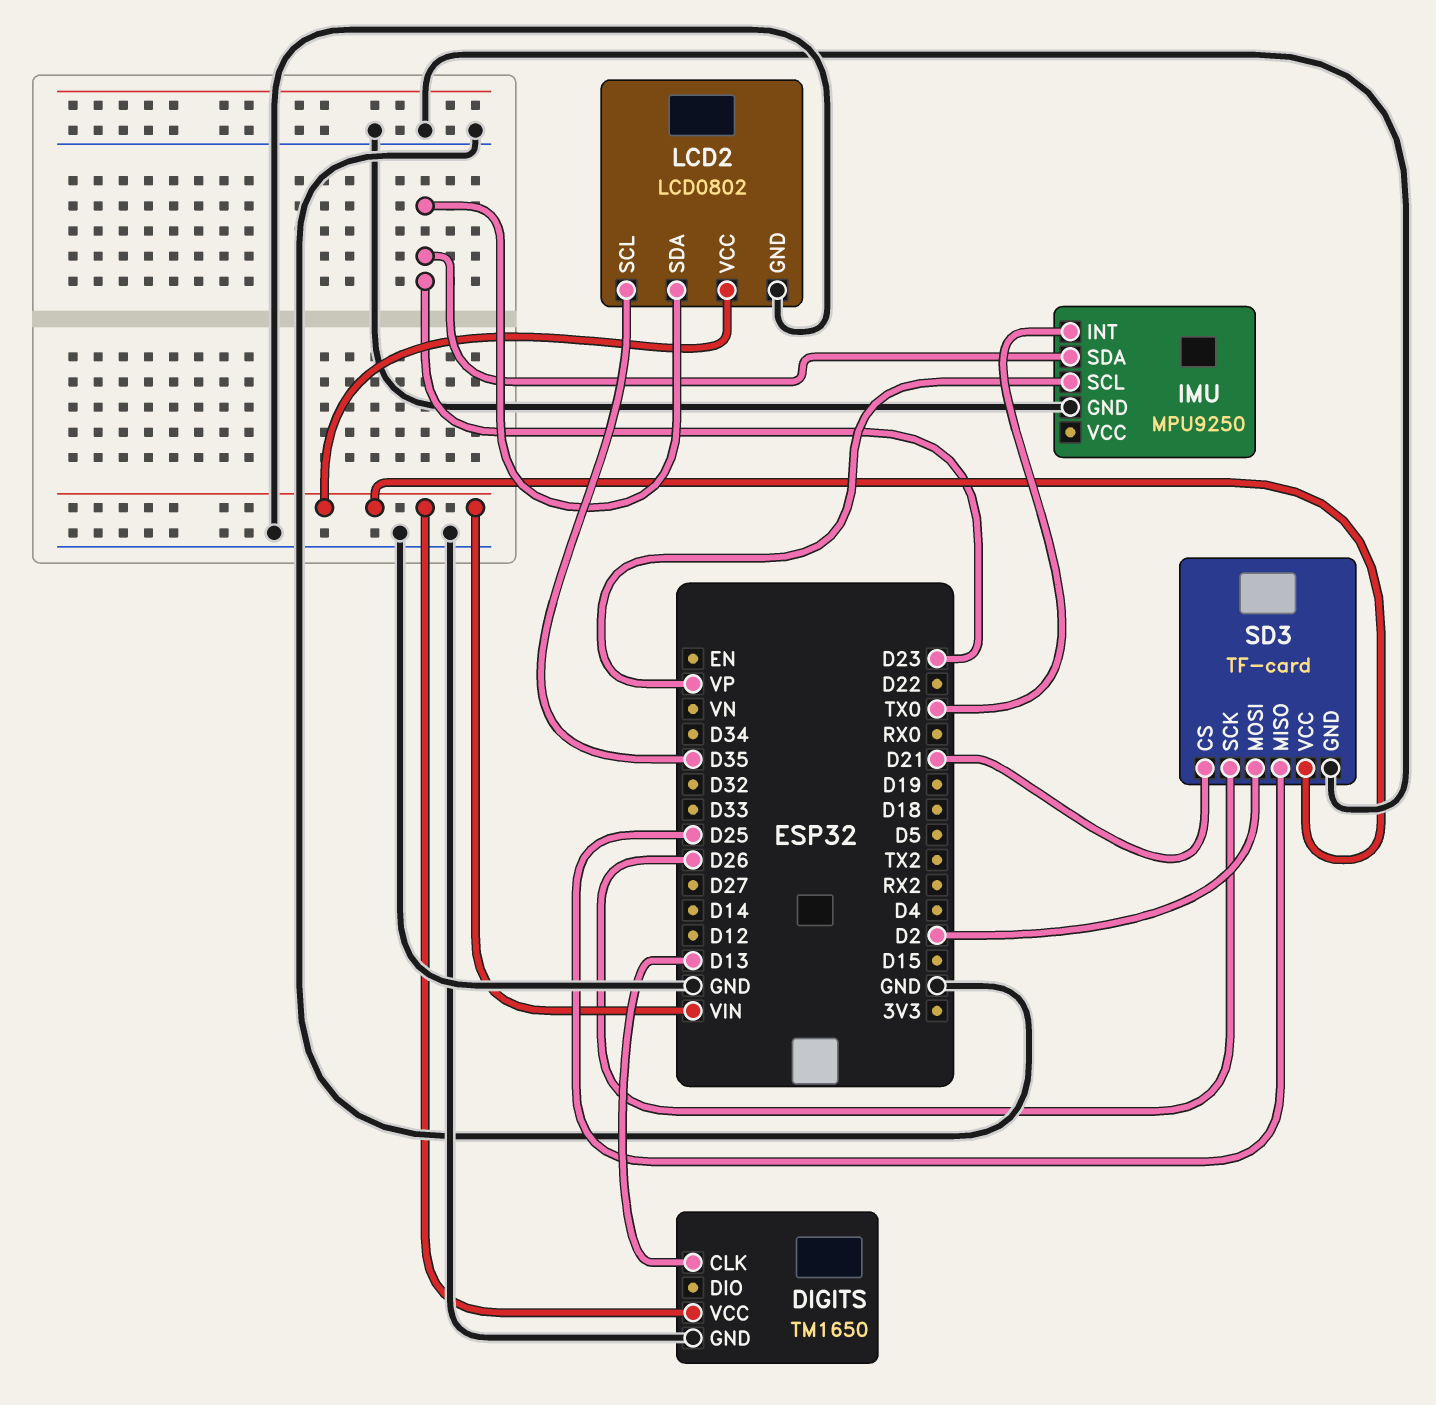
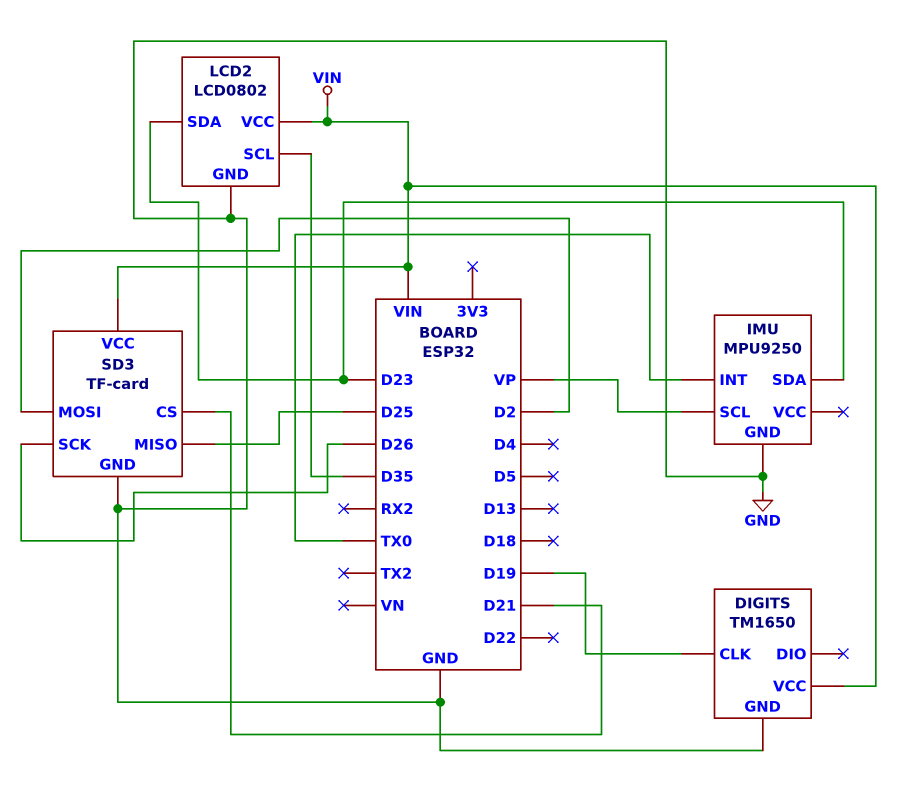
DIGITS pin CLK: D13 -> D19

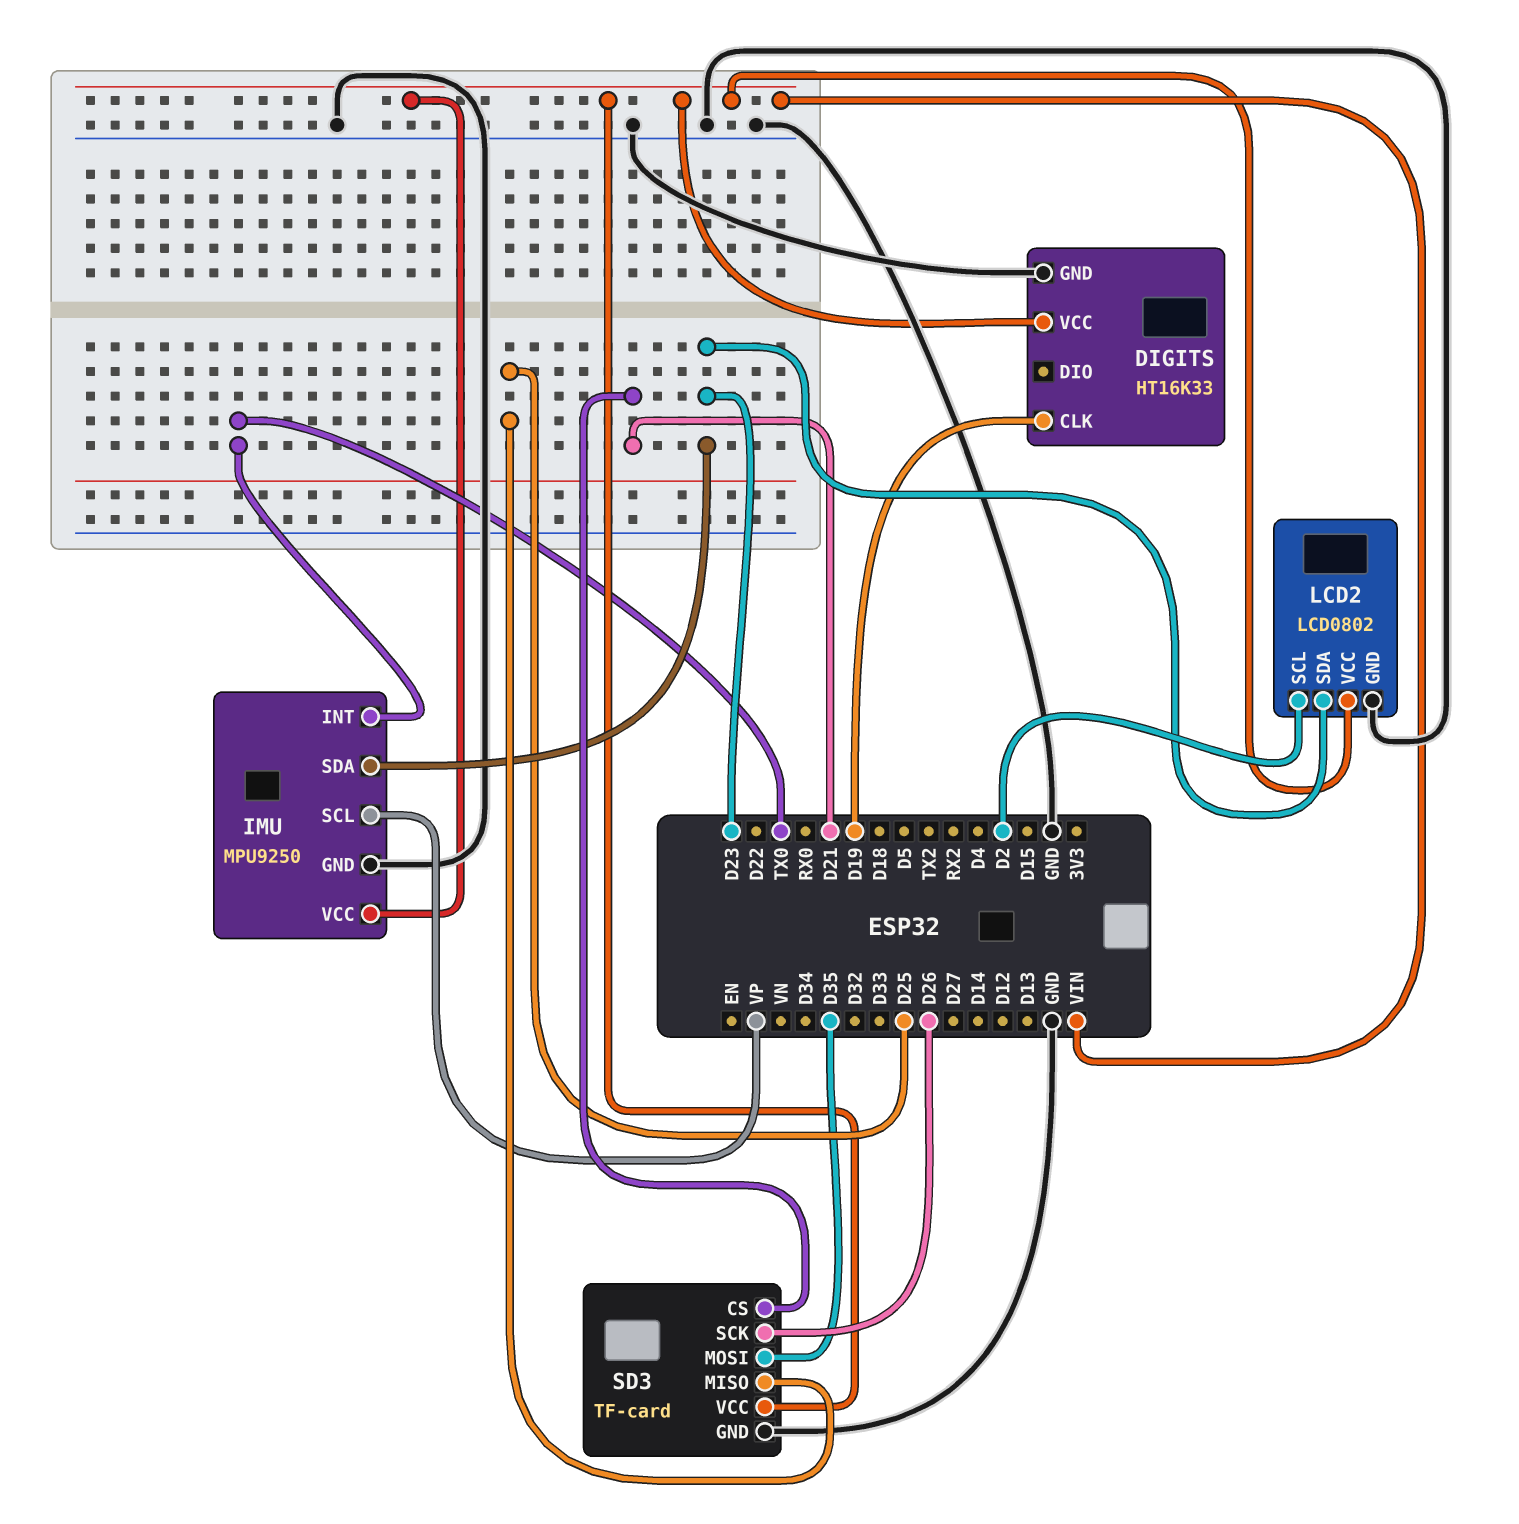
DIGITS: TM1650 -> HT16K33
IMU pin VCC: none -> VIN
LCD2 pin SCL: D35 -> D2
SD3 pin MOSI: D2 -> D35

